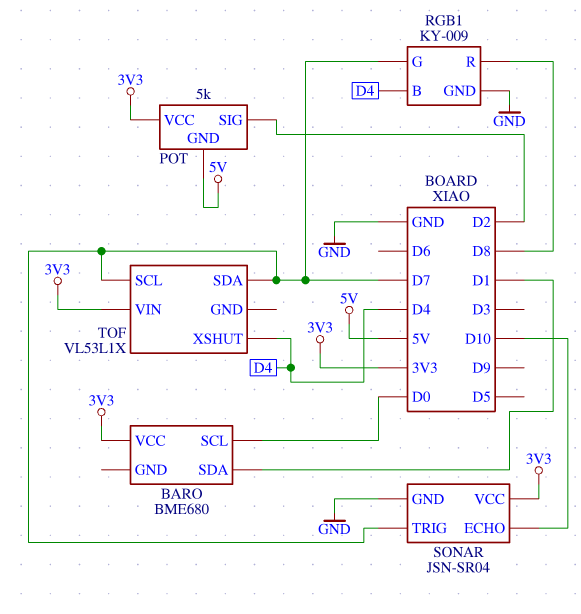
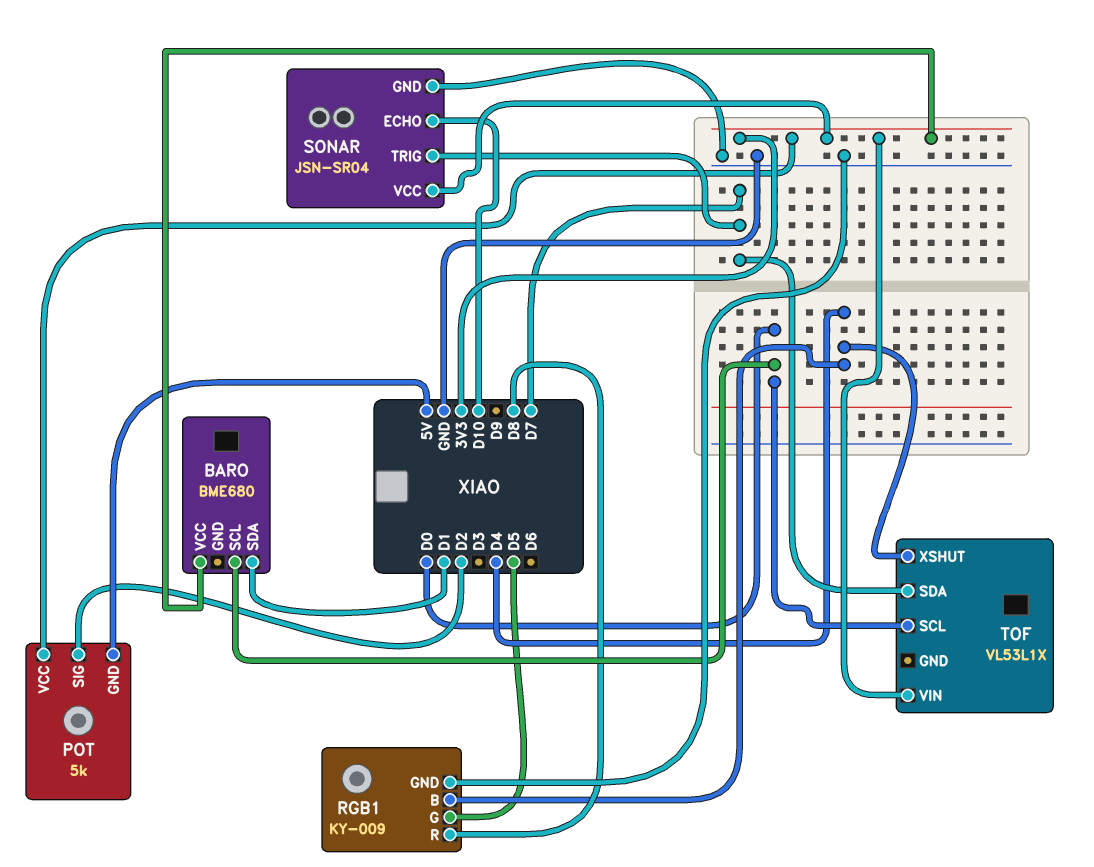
RGB1 pin G: D7 -> D5
TOF pin SCL: D7 -> D0

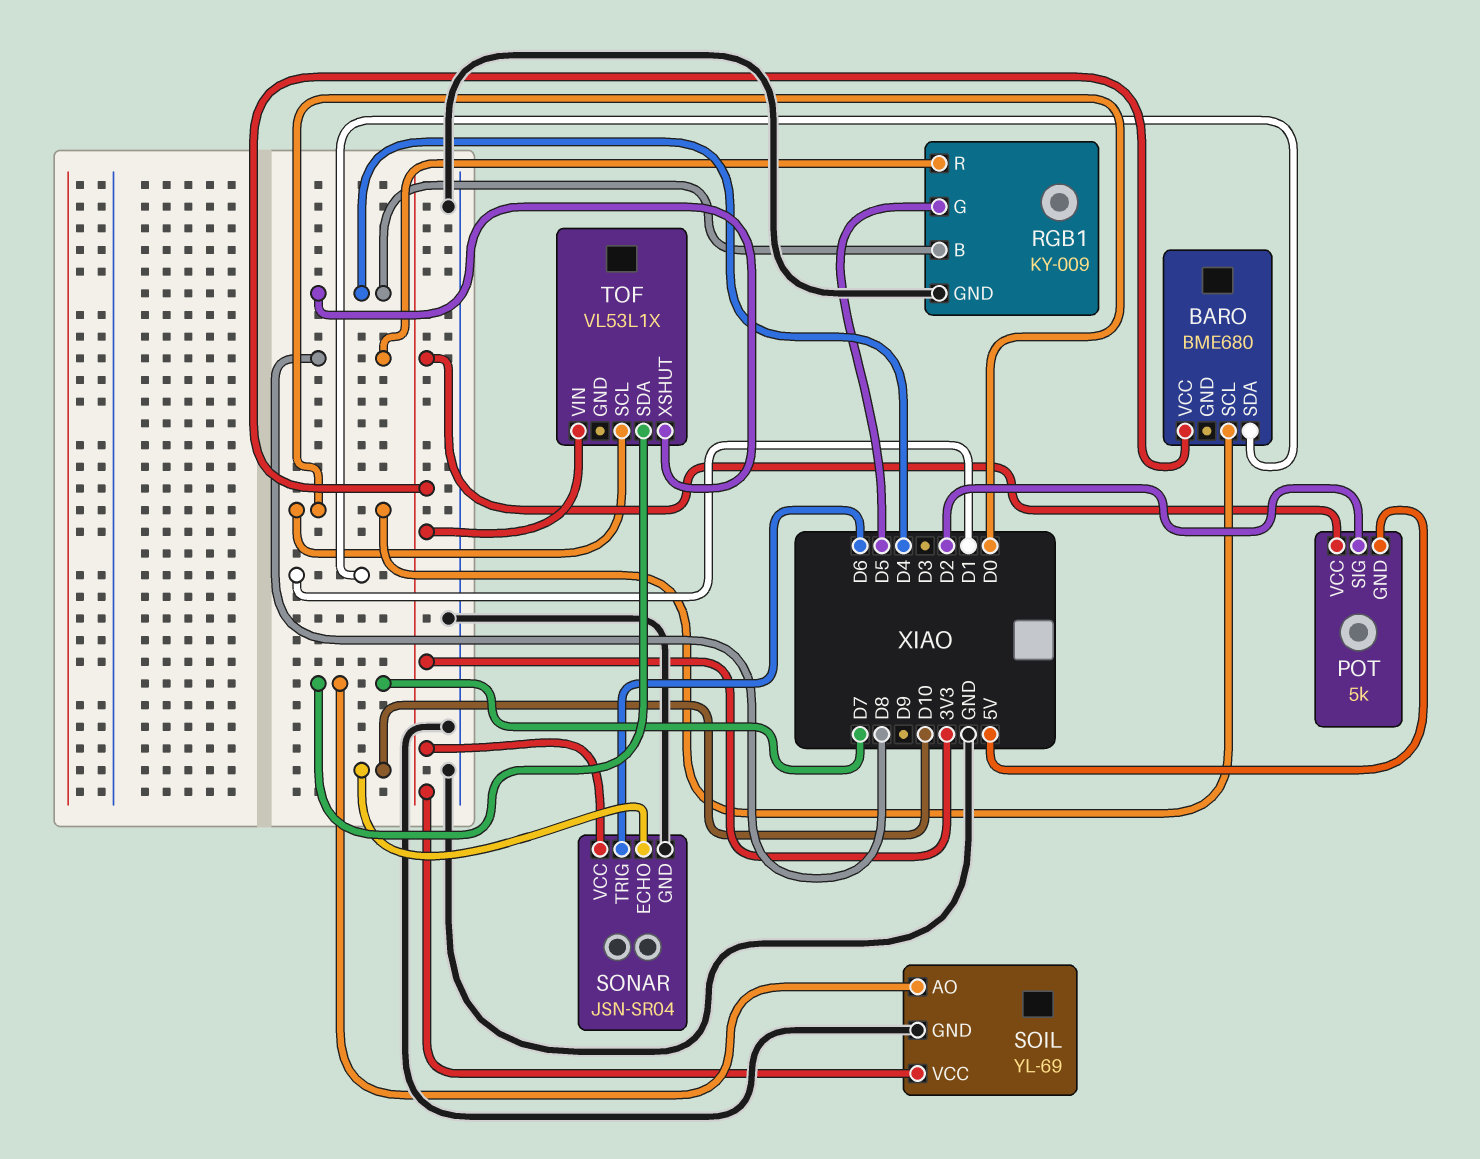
SOIL: none -> YL-69
SOIL pin AO: none -> D7
SOIL pin GND: none -> GND
SOIL pin VCC: none -> 3V3
SONAR pin TRIG: D7 -> D6

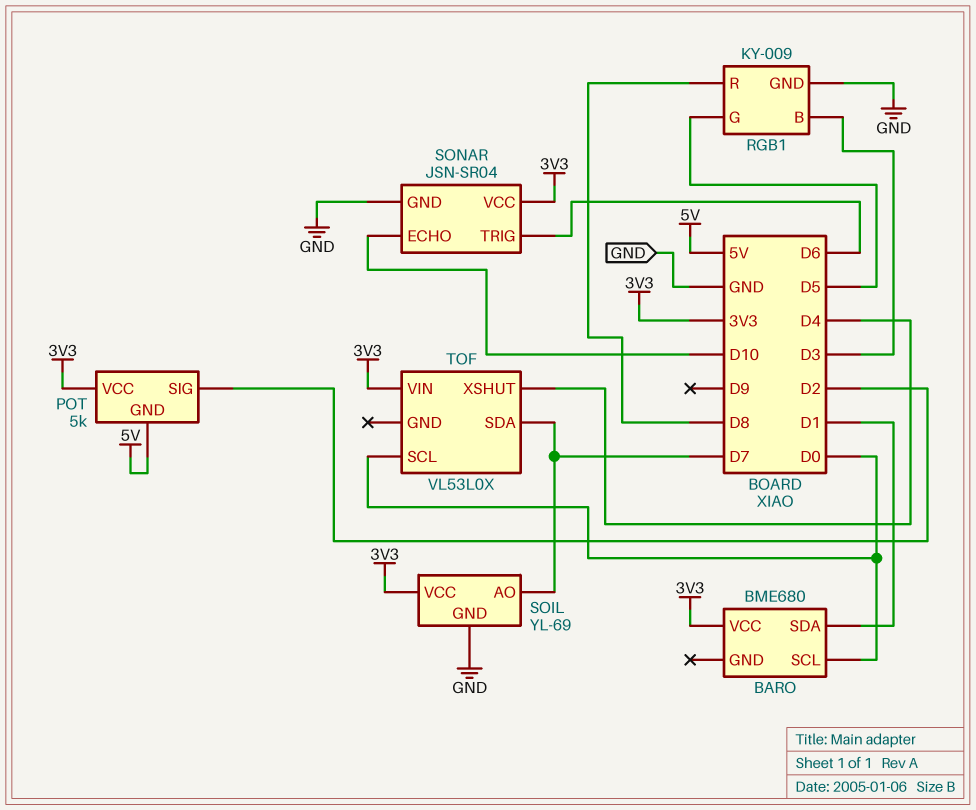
RGB1 pin B: D4 -> D3
TOF: VL53L1X -> VL53L0X

